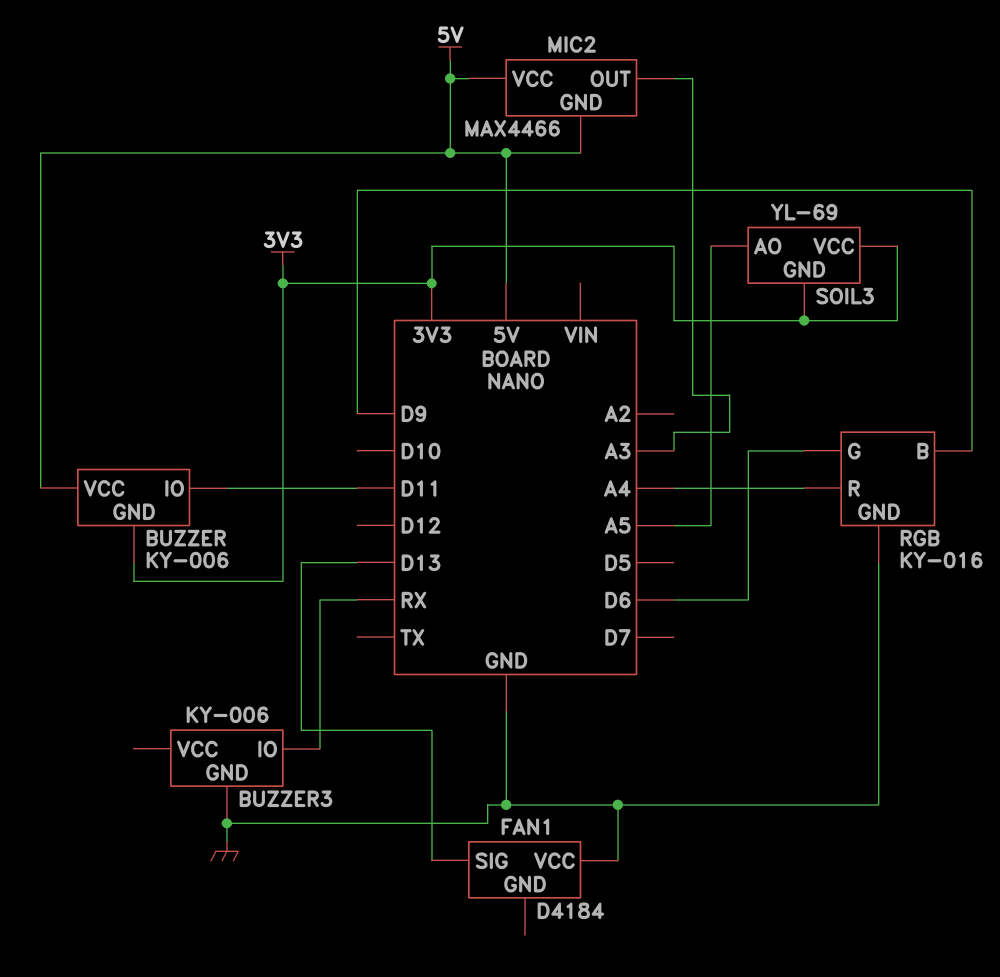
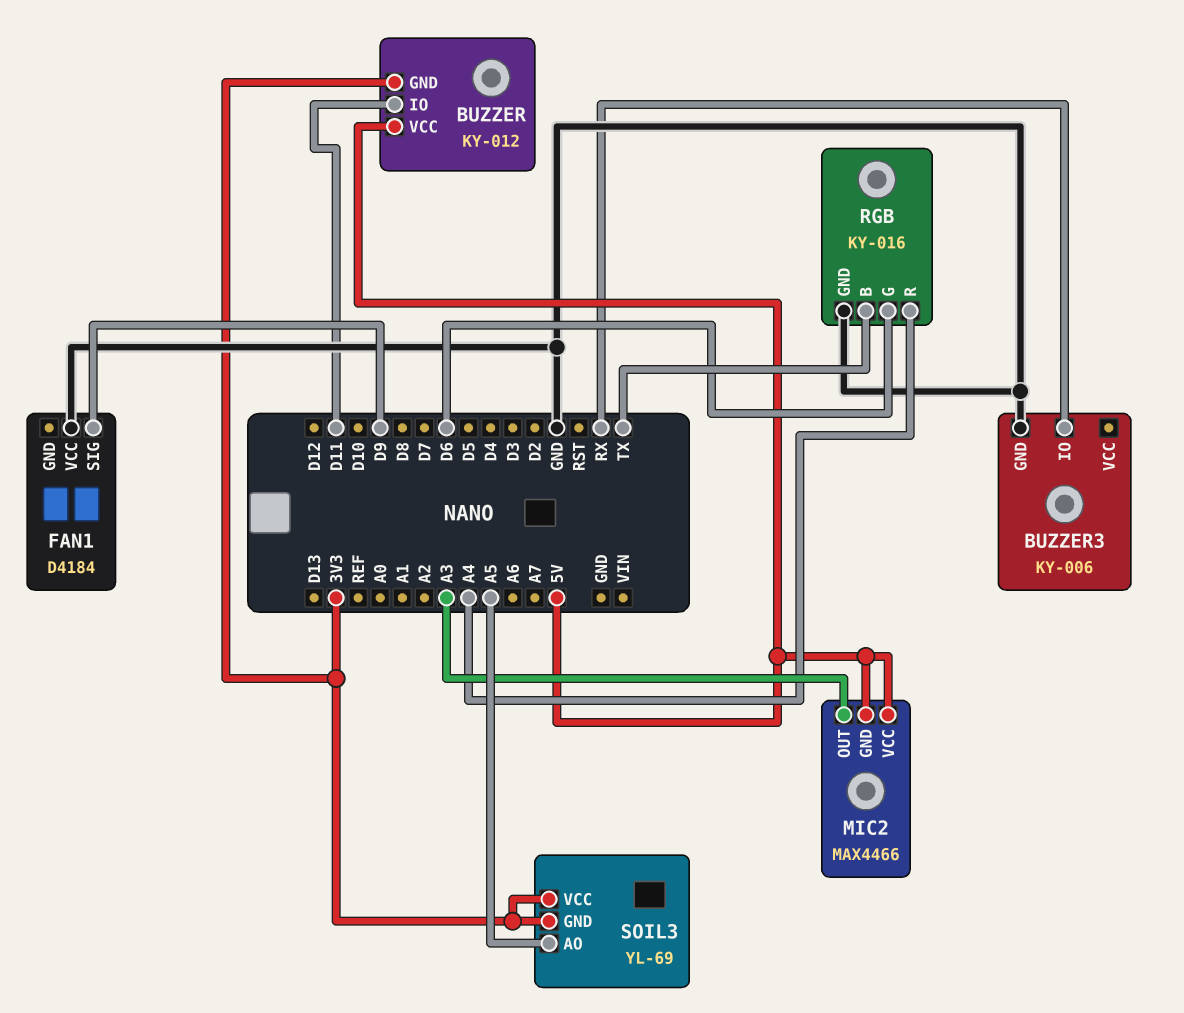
BUZZER: KY-006 -> KY-012
FAN1 pin SIG: D13 -> D9
RGB pin B: D9 -> TX

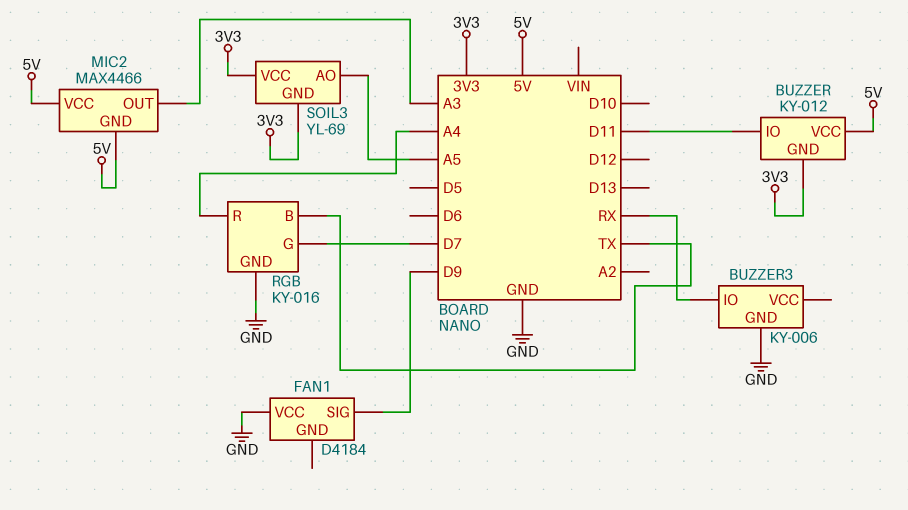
RGB pin G: D6 -> D7

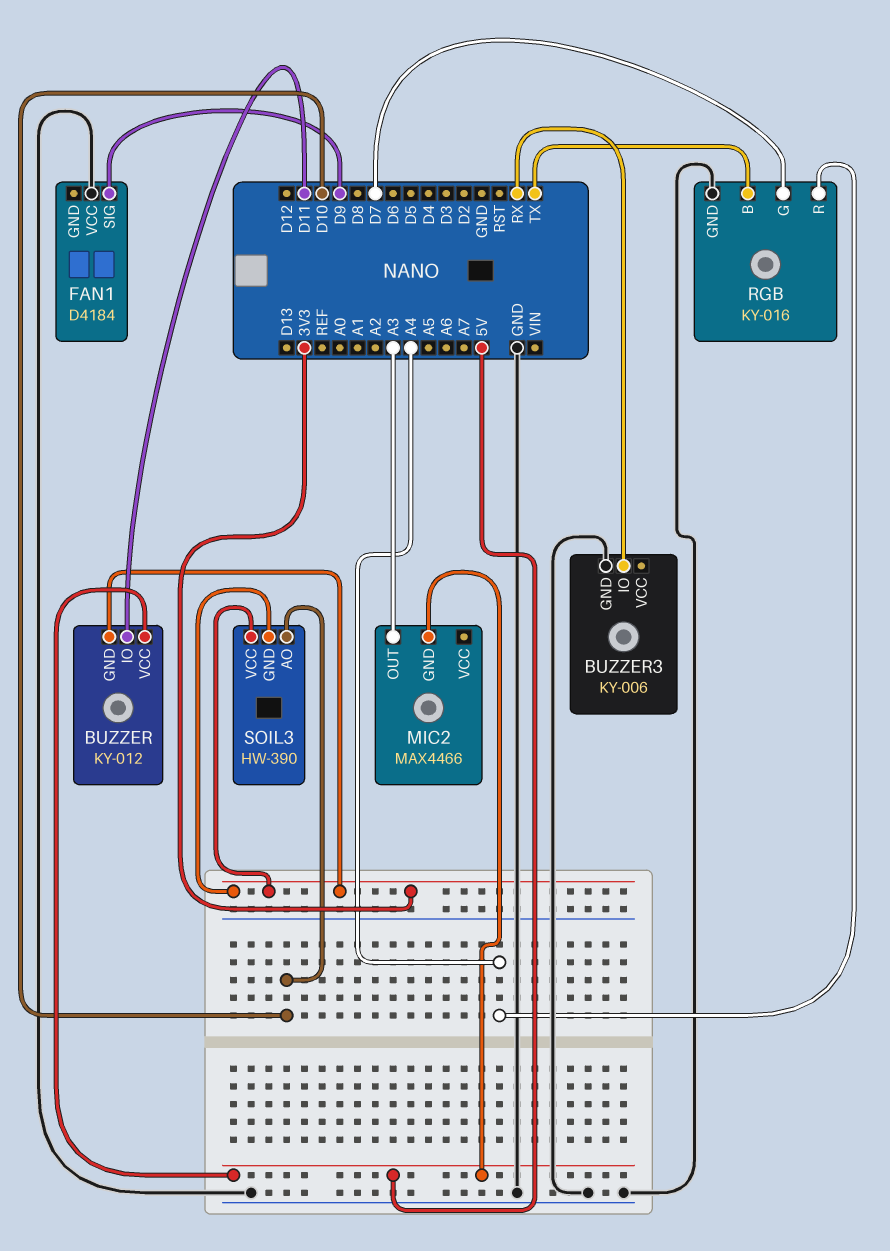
MIC2 pin VCC: 5V -> none
SOIL3: YL-69 -> HW-390
SOIL3 pin AO: A5 -> D10

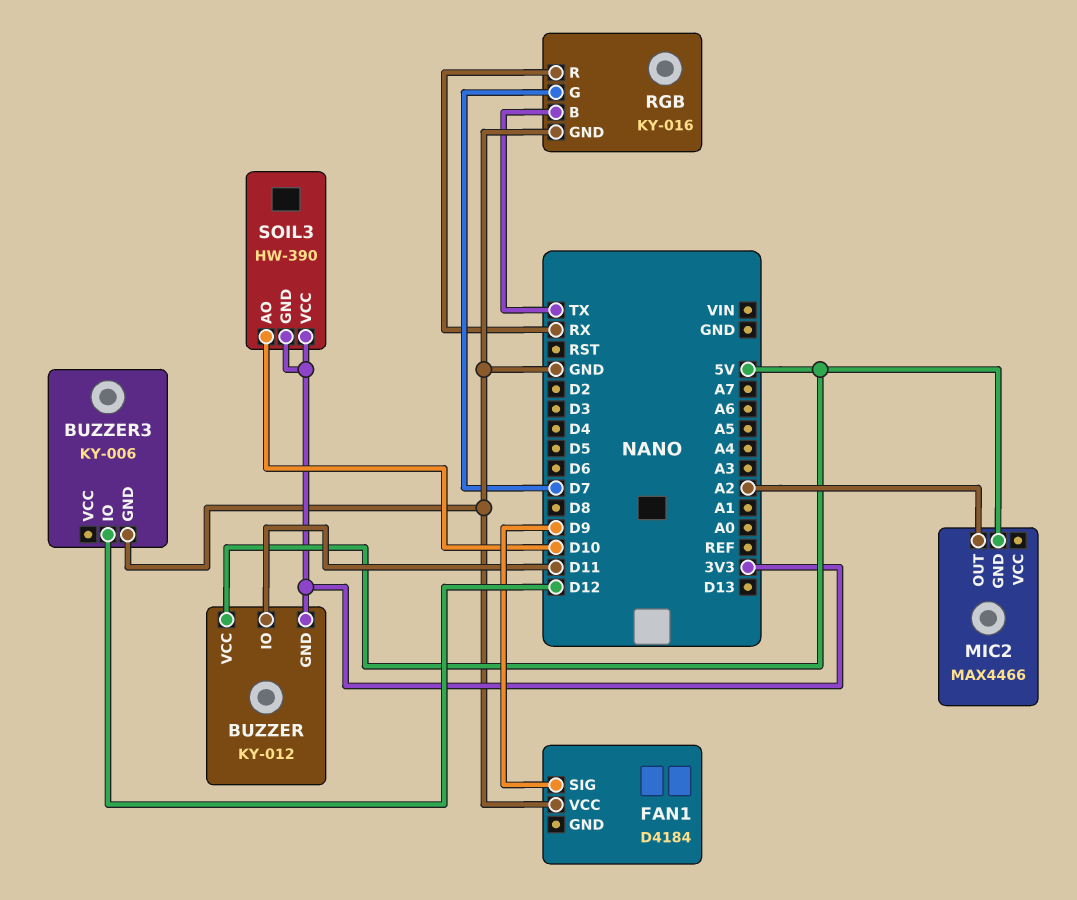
BUZZER3 pin IO: RX -> D12
MIC2 pin OUT: A3 -> A2
RGB pin R: A4 -> RX

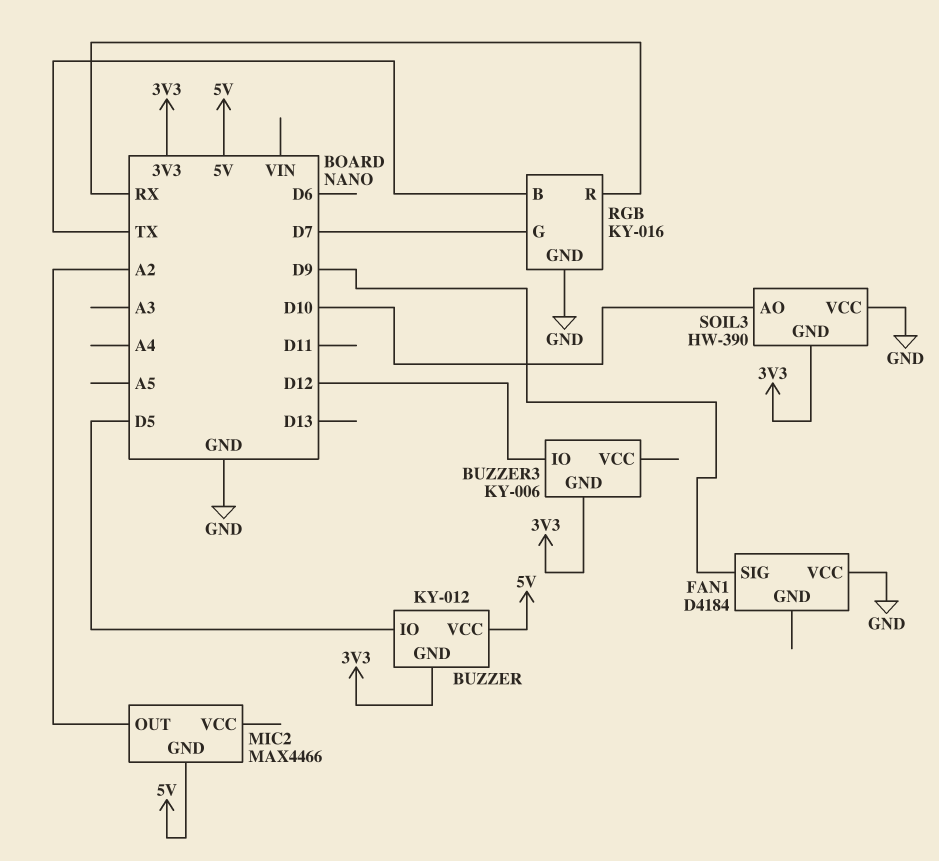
BUZZER pin IO: D11 -> D5
BUZZER3 pin GND: GND -> 3V3
SOIL3 pin VCC: 3V3 -> GND

